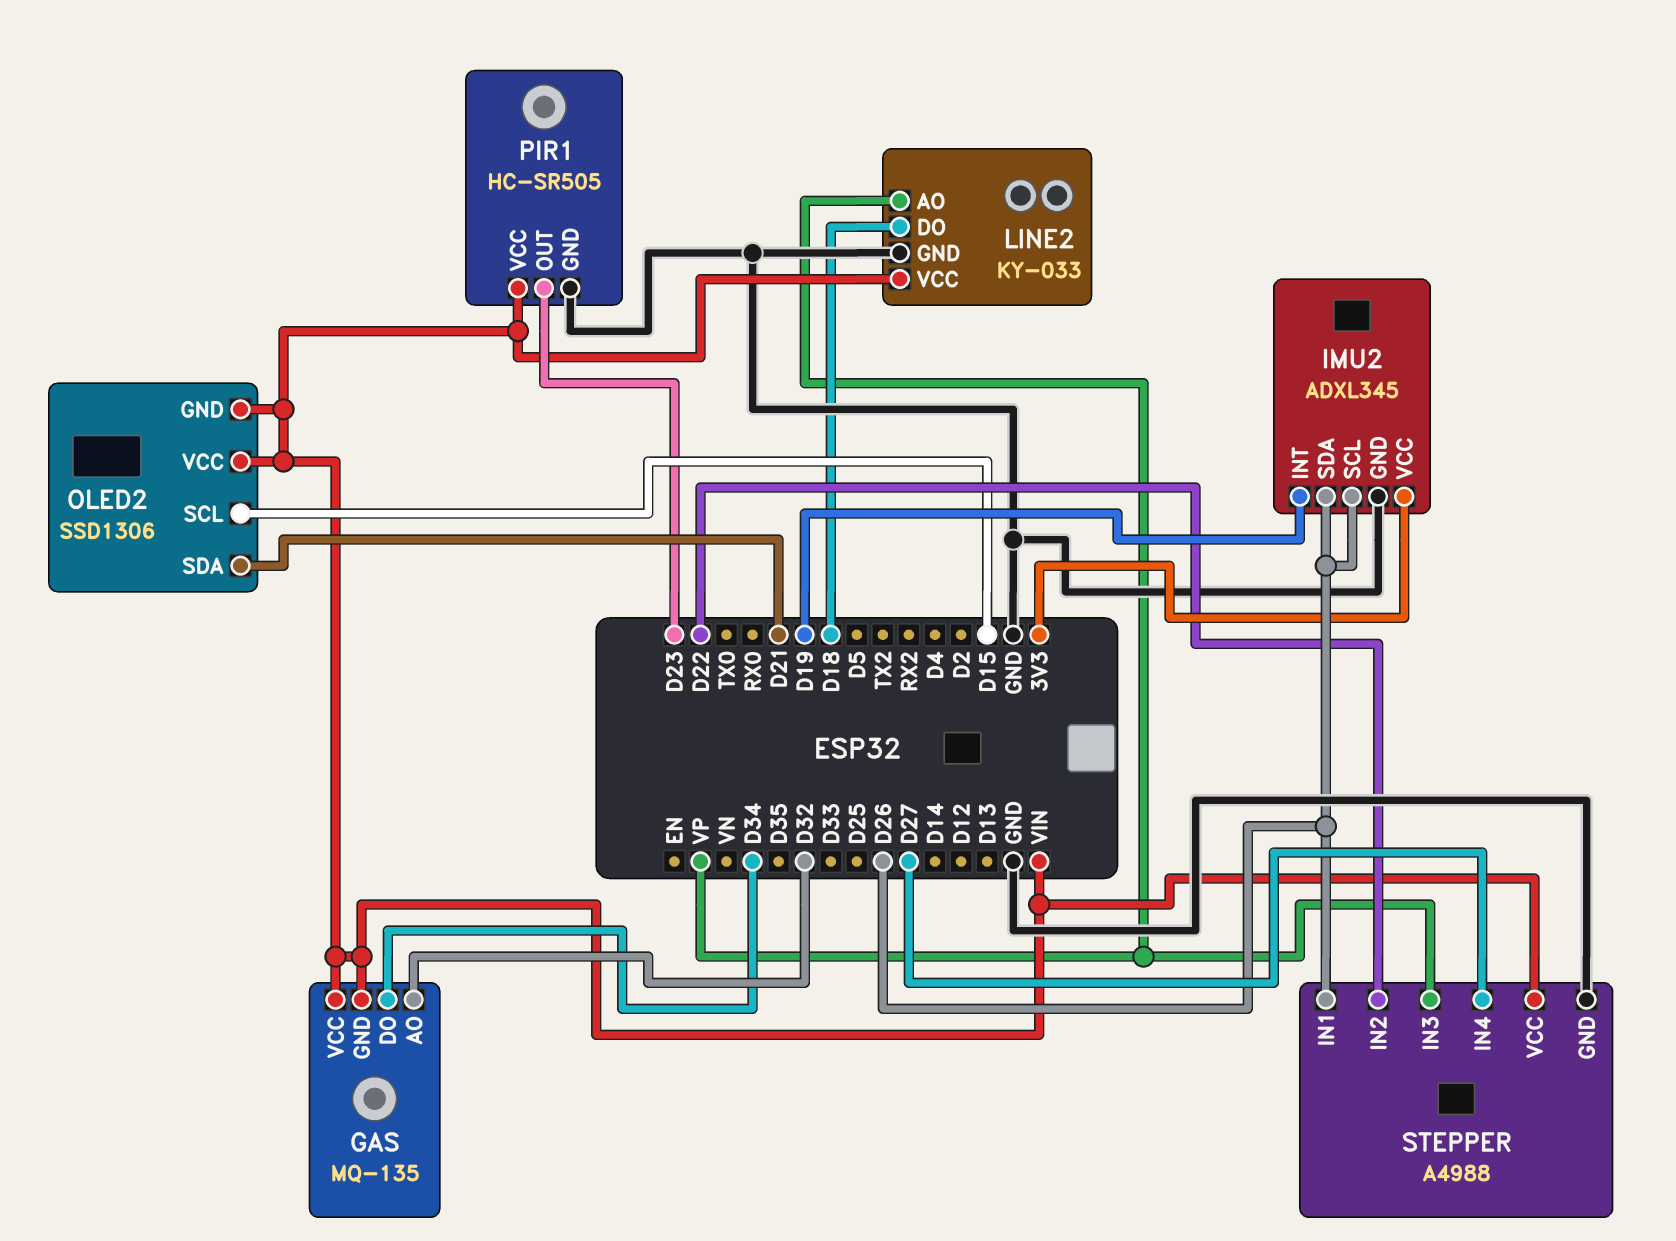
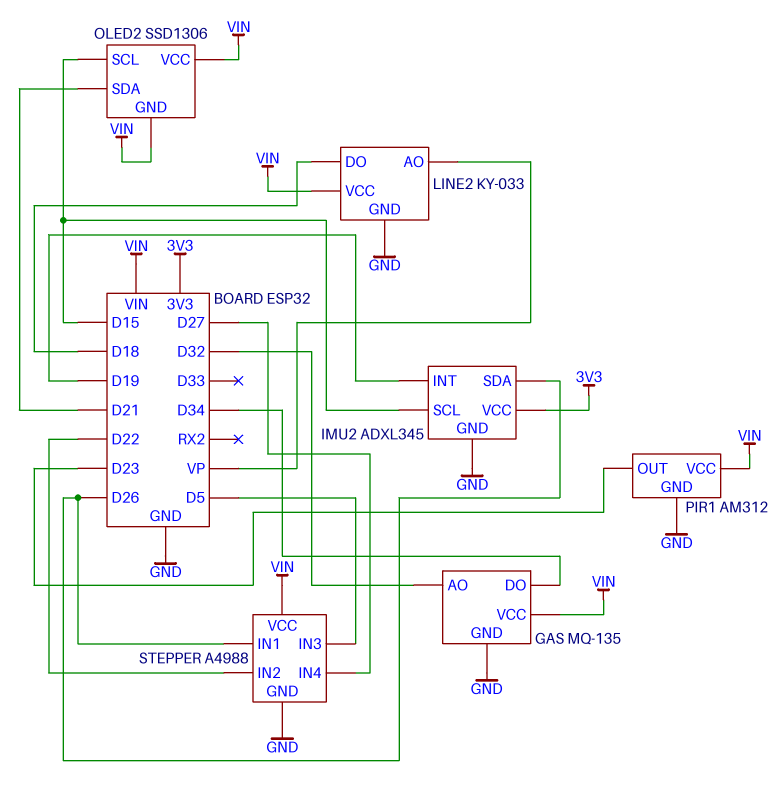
GAS pin GND: VIN -> GND
IMU2 pin SCL: D26 -> D15
PIR1: HC-SR505 -> AM312
STEPPER pin IN3: VP -> D5

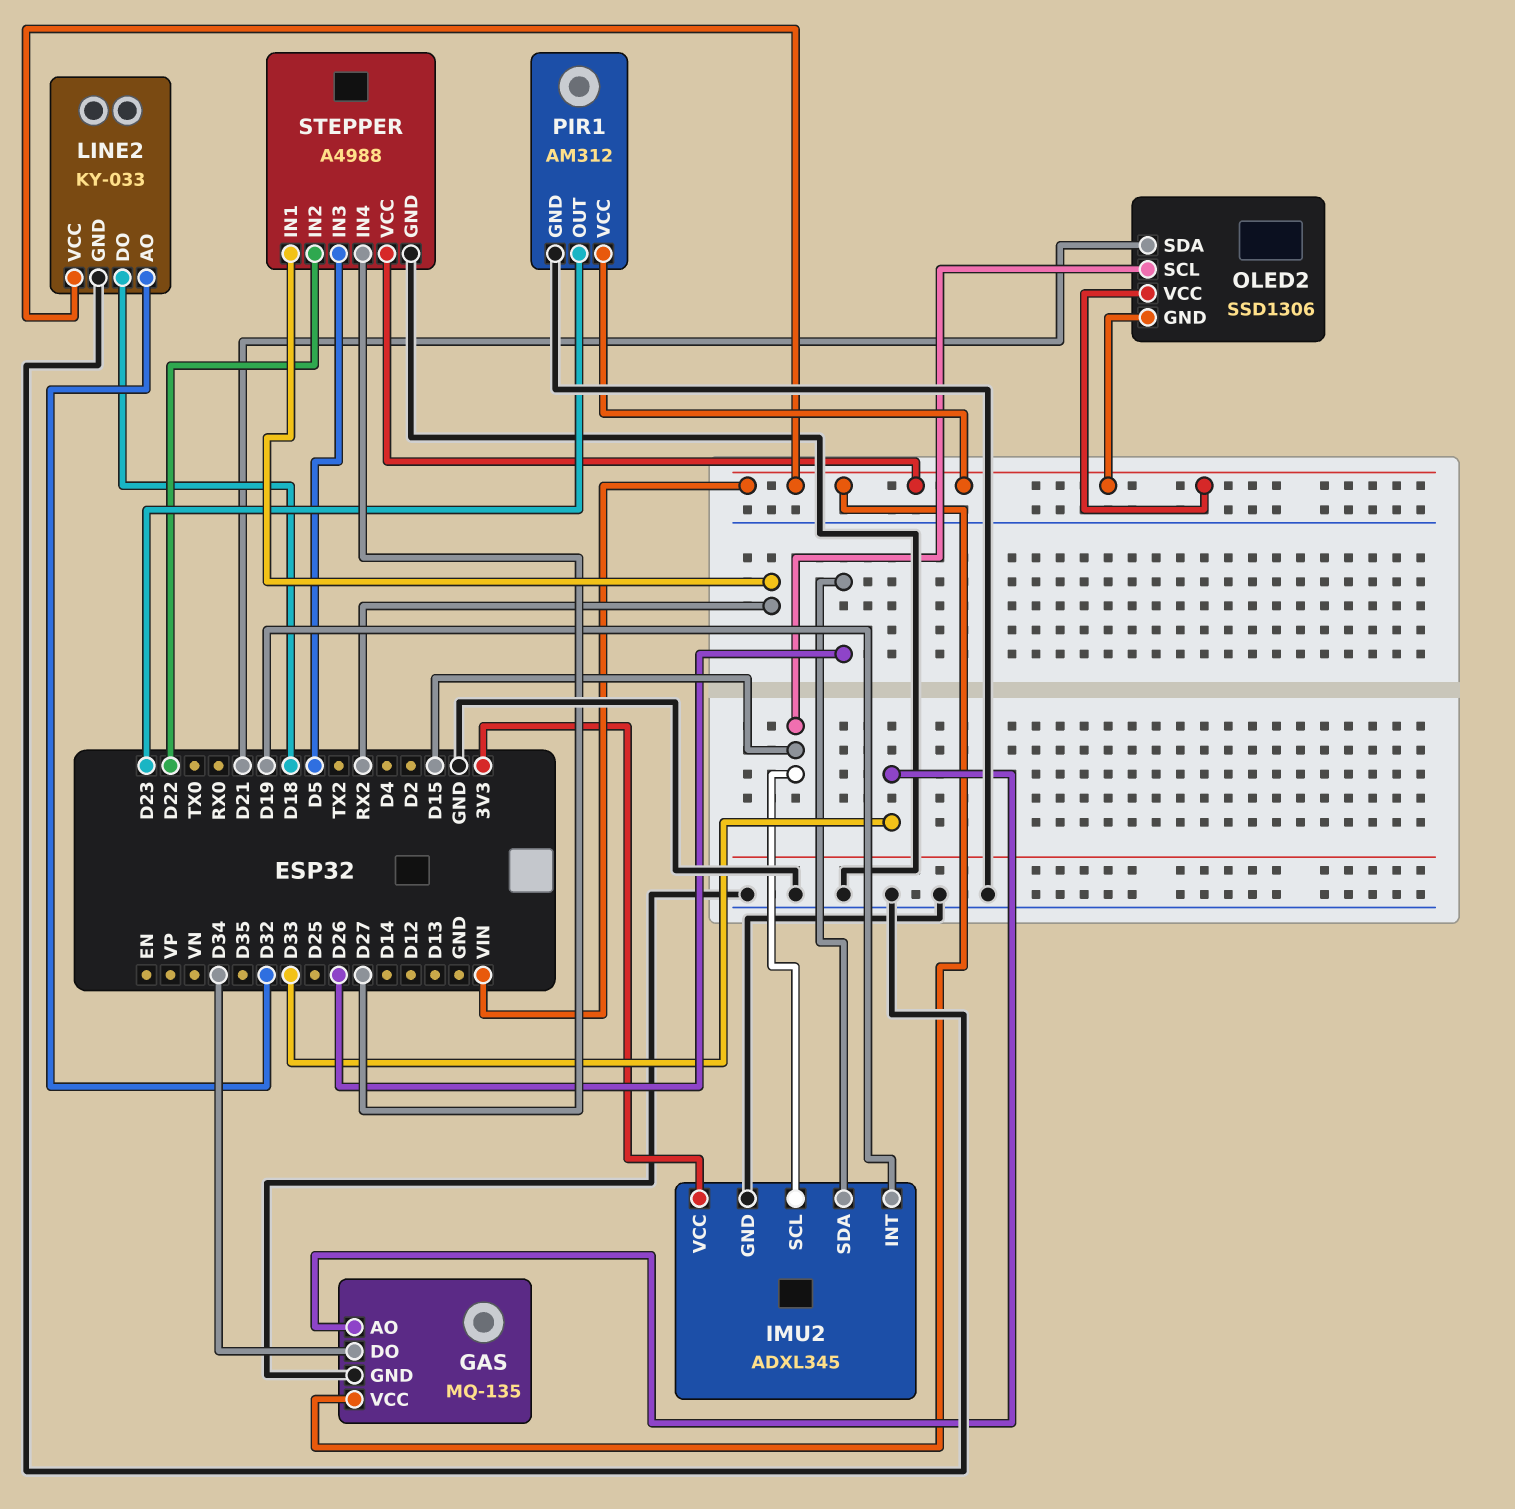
GAS pin AO: D32 -> D33
LINE2 pin AO: VP -> D32
STEPPER pin IN1: D26 -> RX2

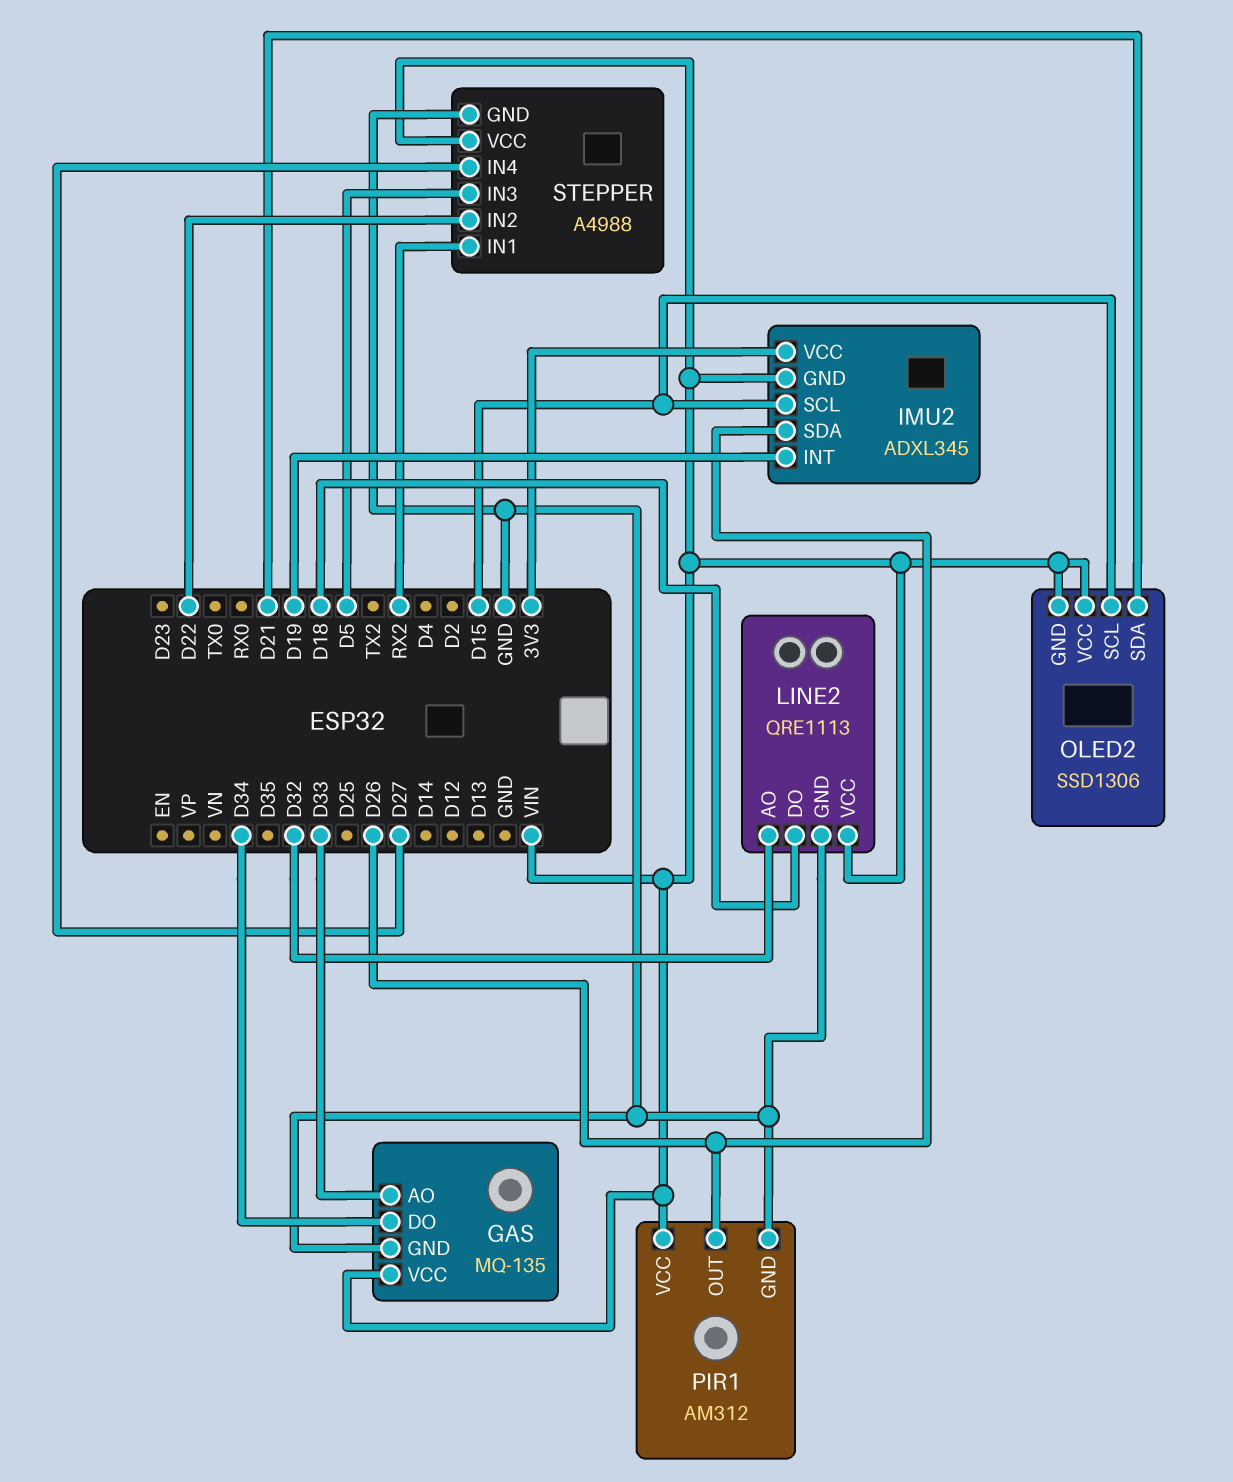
IMU2 pin GND: GND -> VIN
LINE2: KY-033 -> QRE1113
PIR1 pin OUT: D23 -> D26

